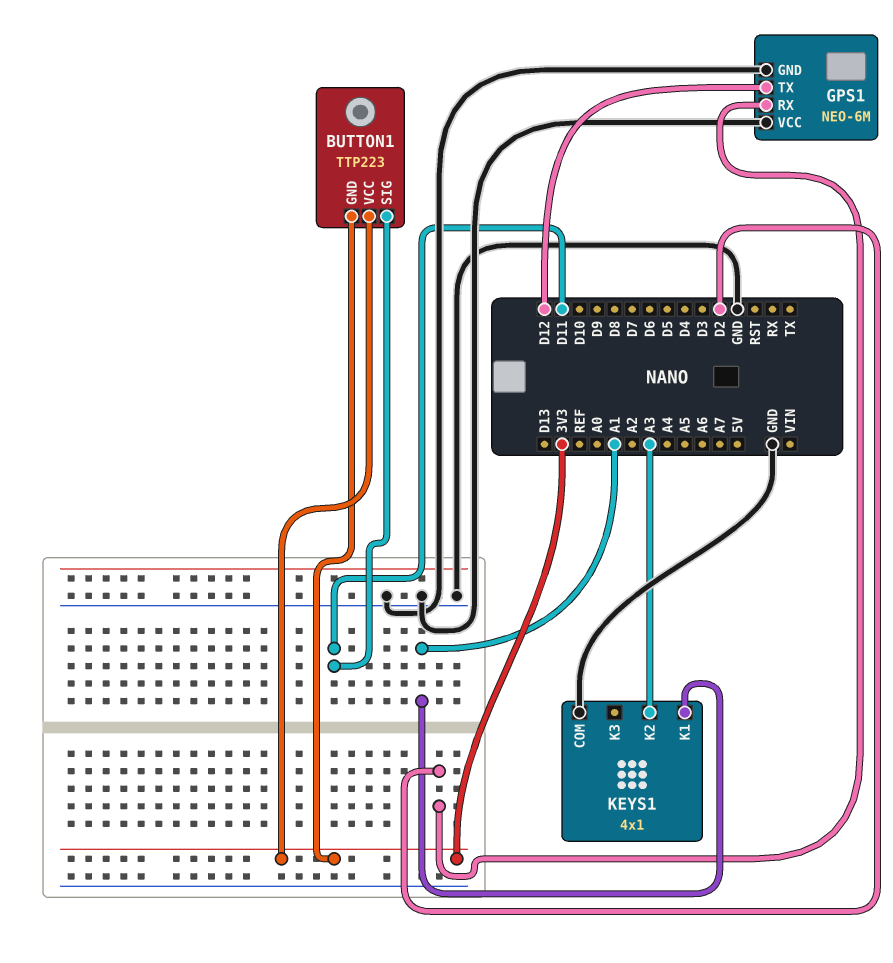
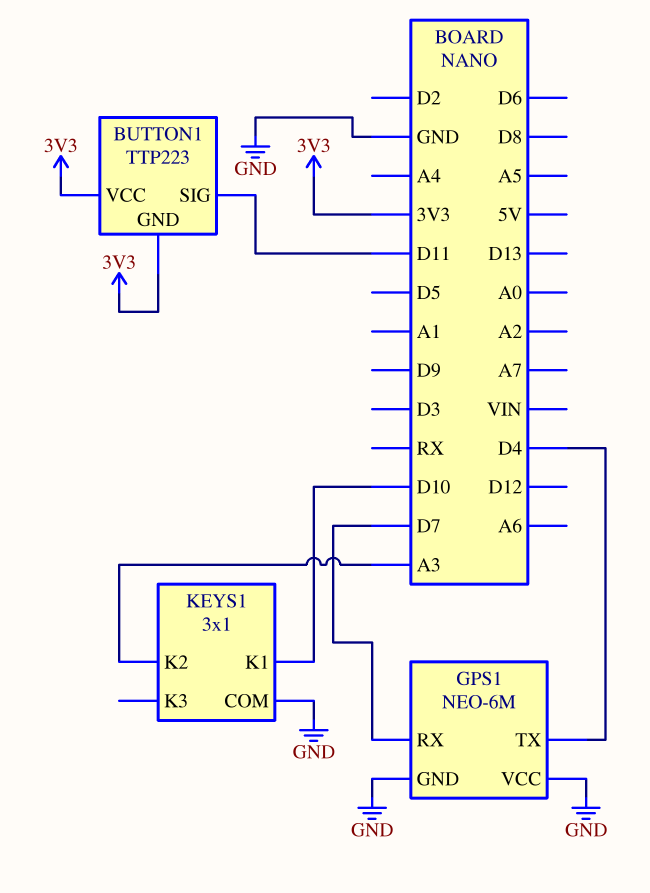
GPS1 pin RX: D2 -> D7
GPS1 pin TX: D12 -> D4
KEYS1: 4x1 -> 3x1
KEYS1 pin K1: A1 -> D10

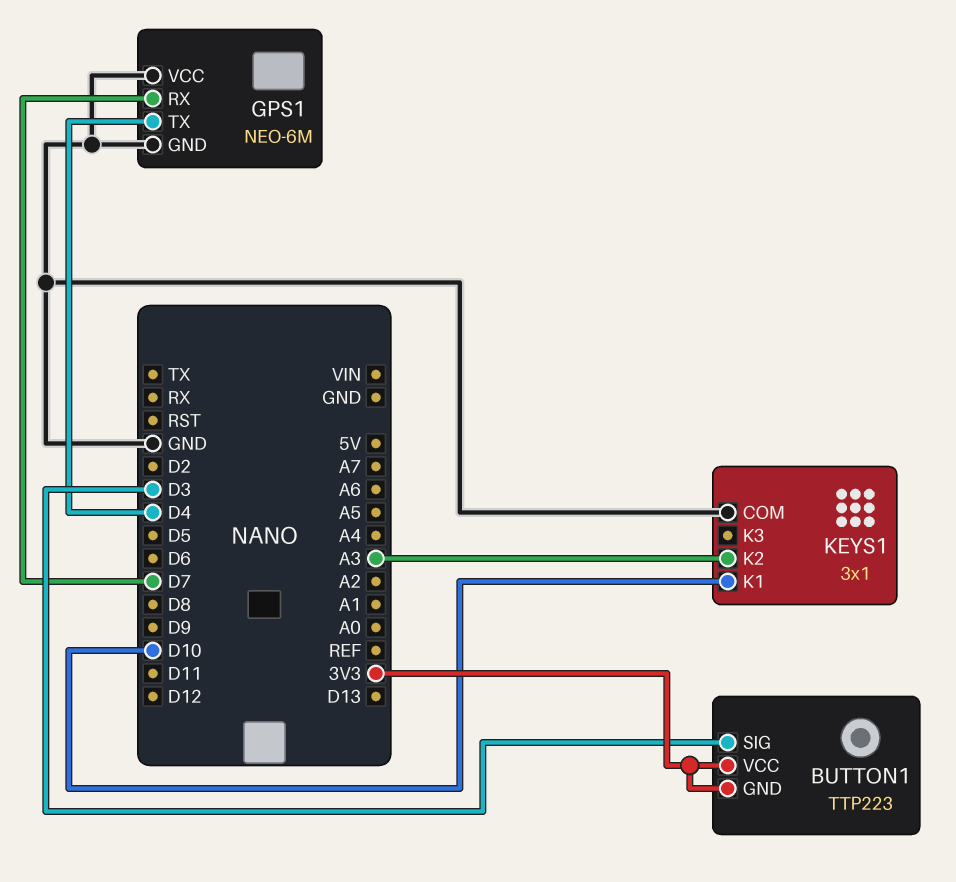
BUTTON1 pin SIG: D11 -> D3

